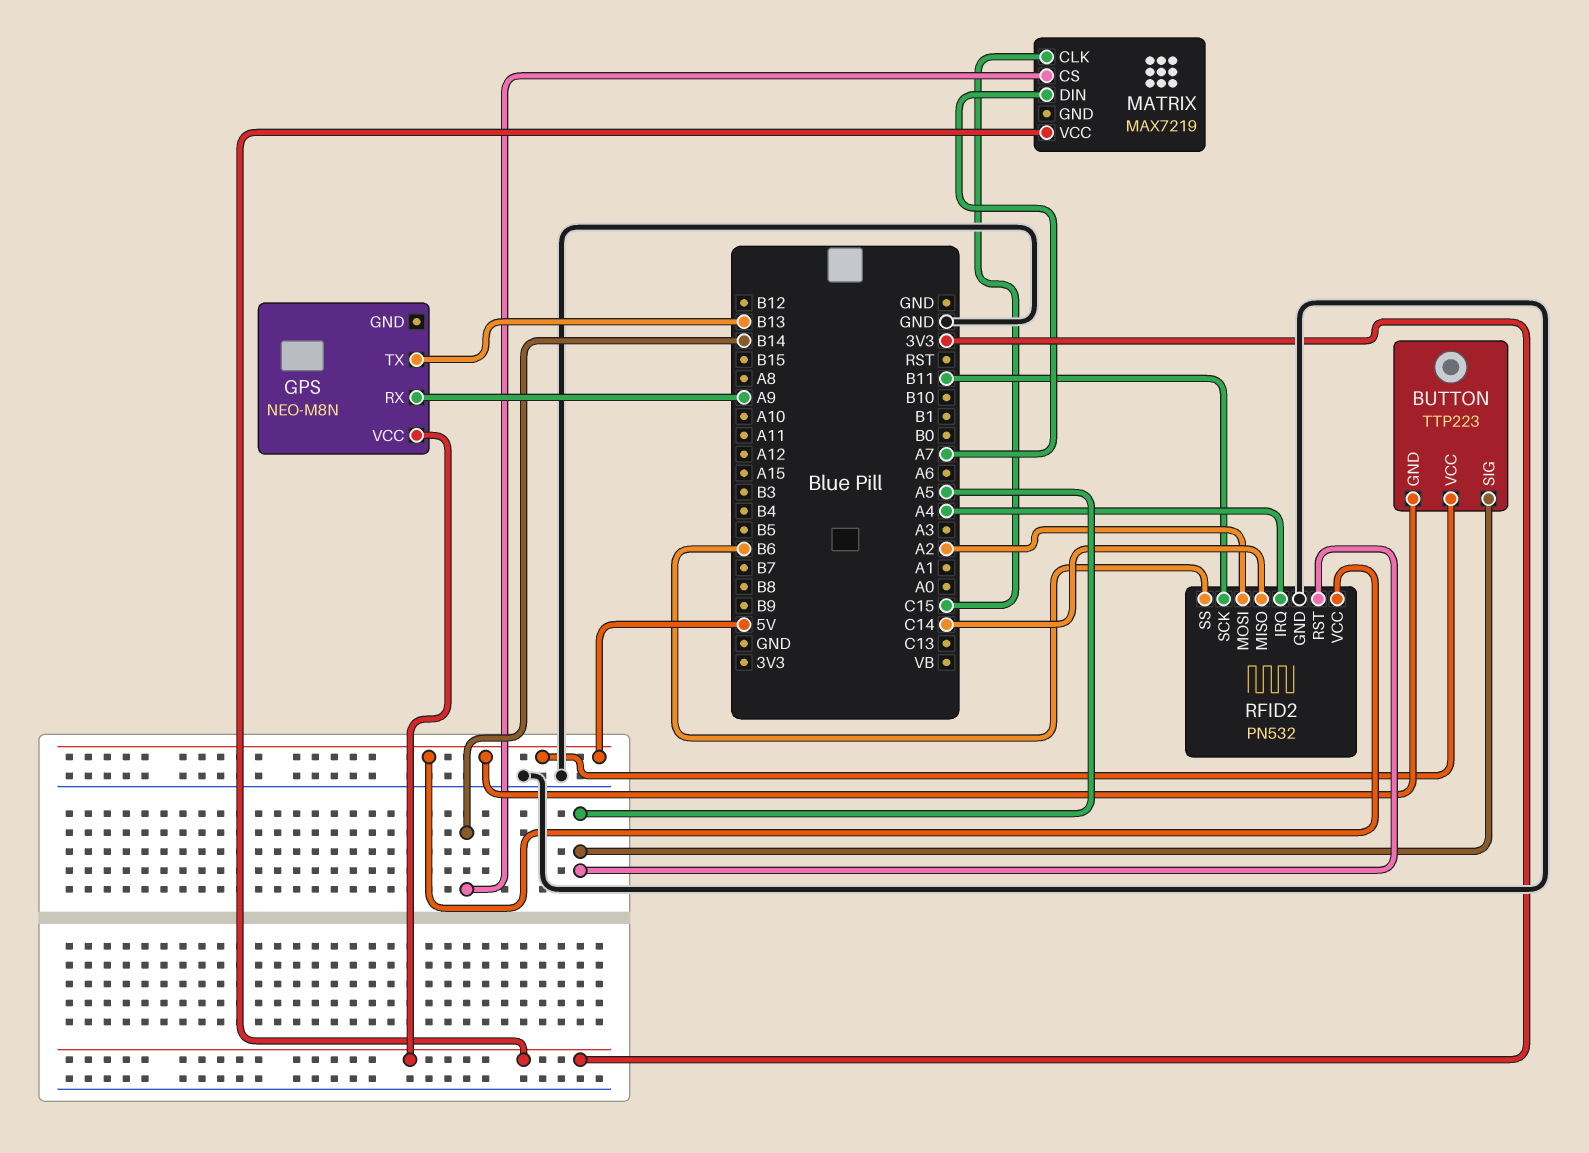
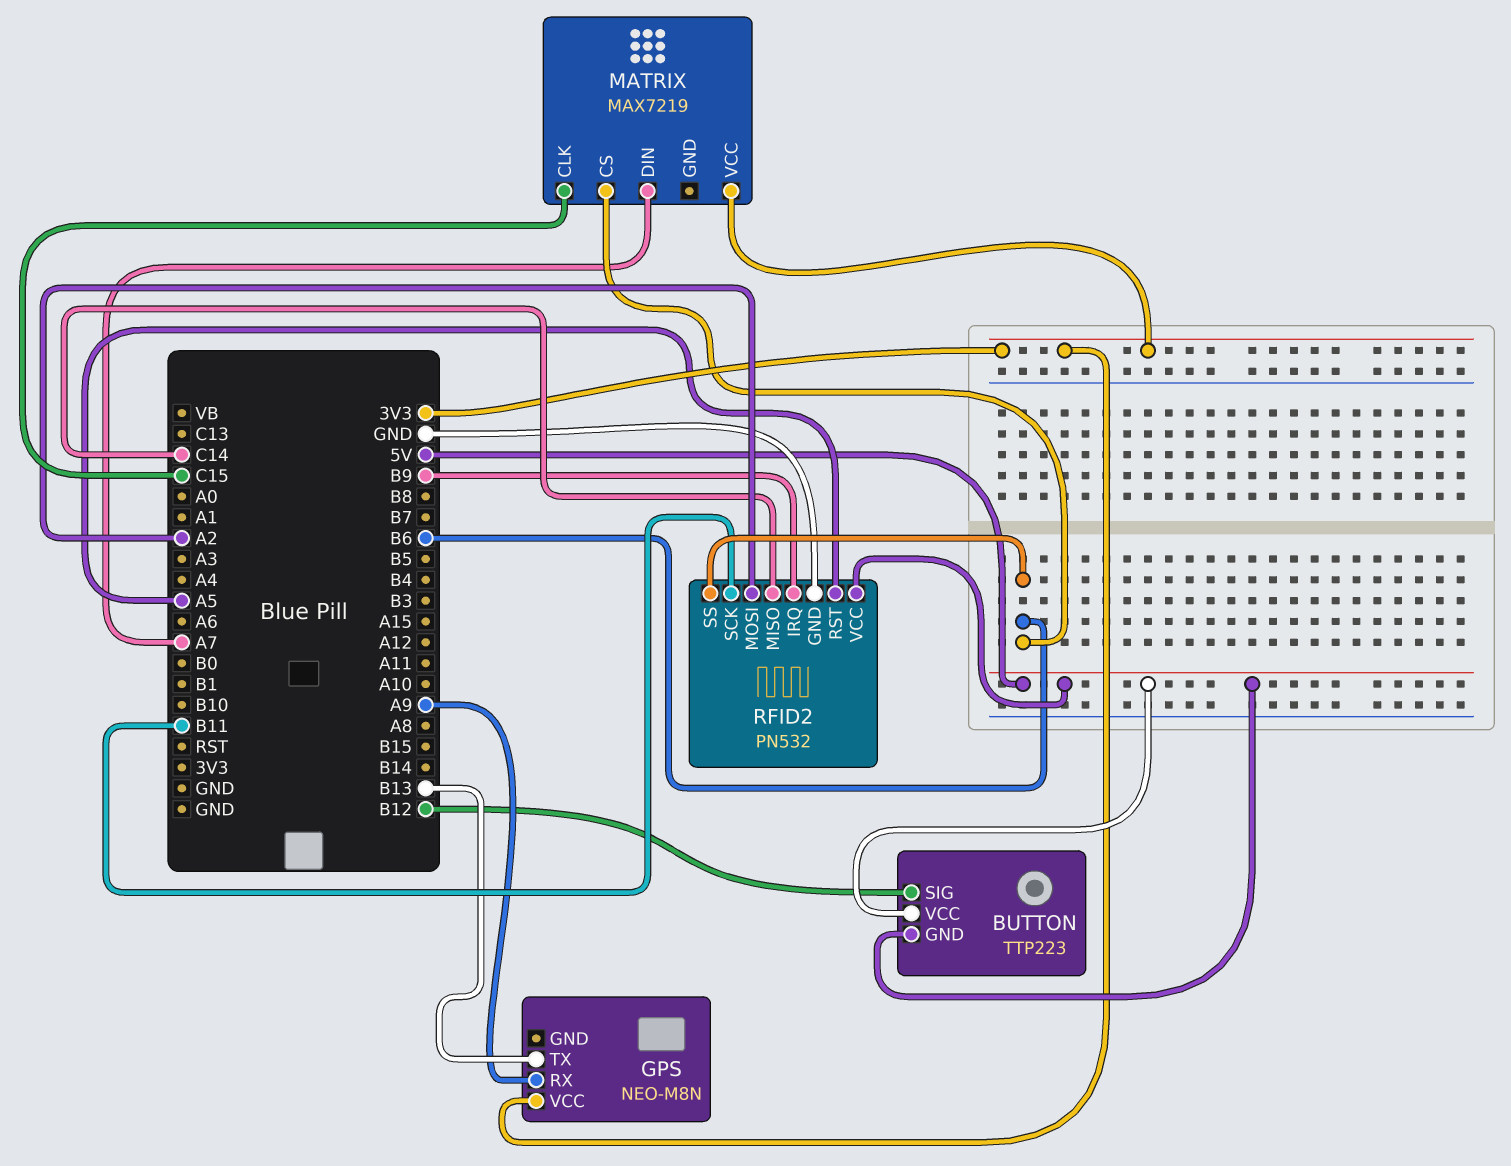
BUTTON pin SIG: A5 -> B12
MATRIX pin CS: B14 -> B6
RFID2 pin IRQ: A4 -> B9

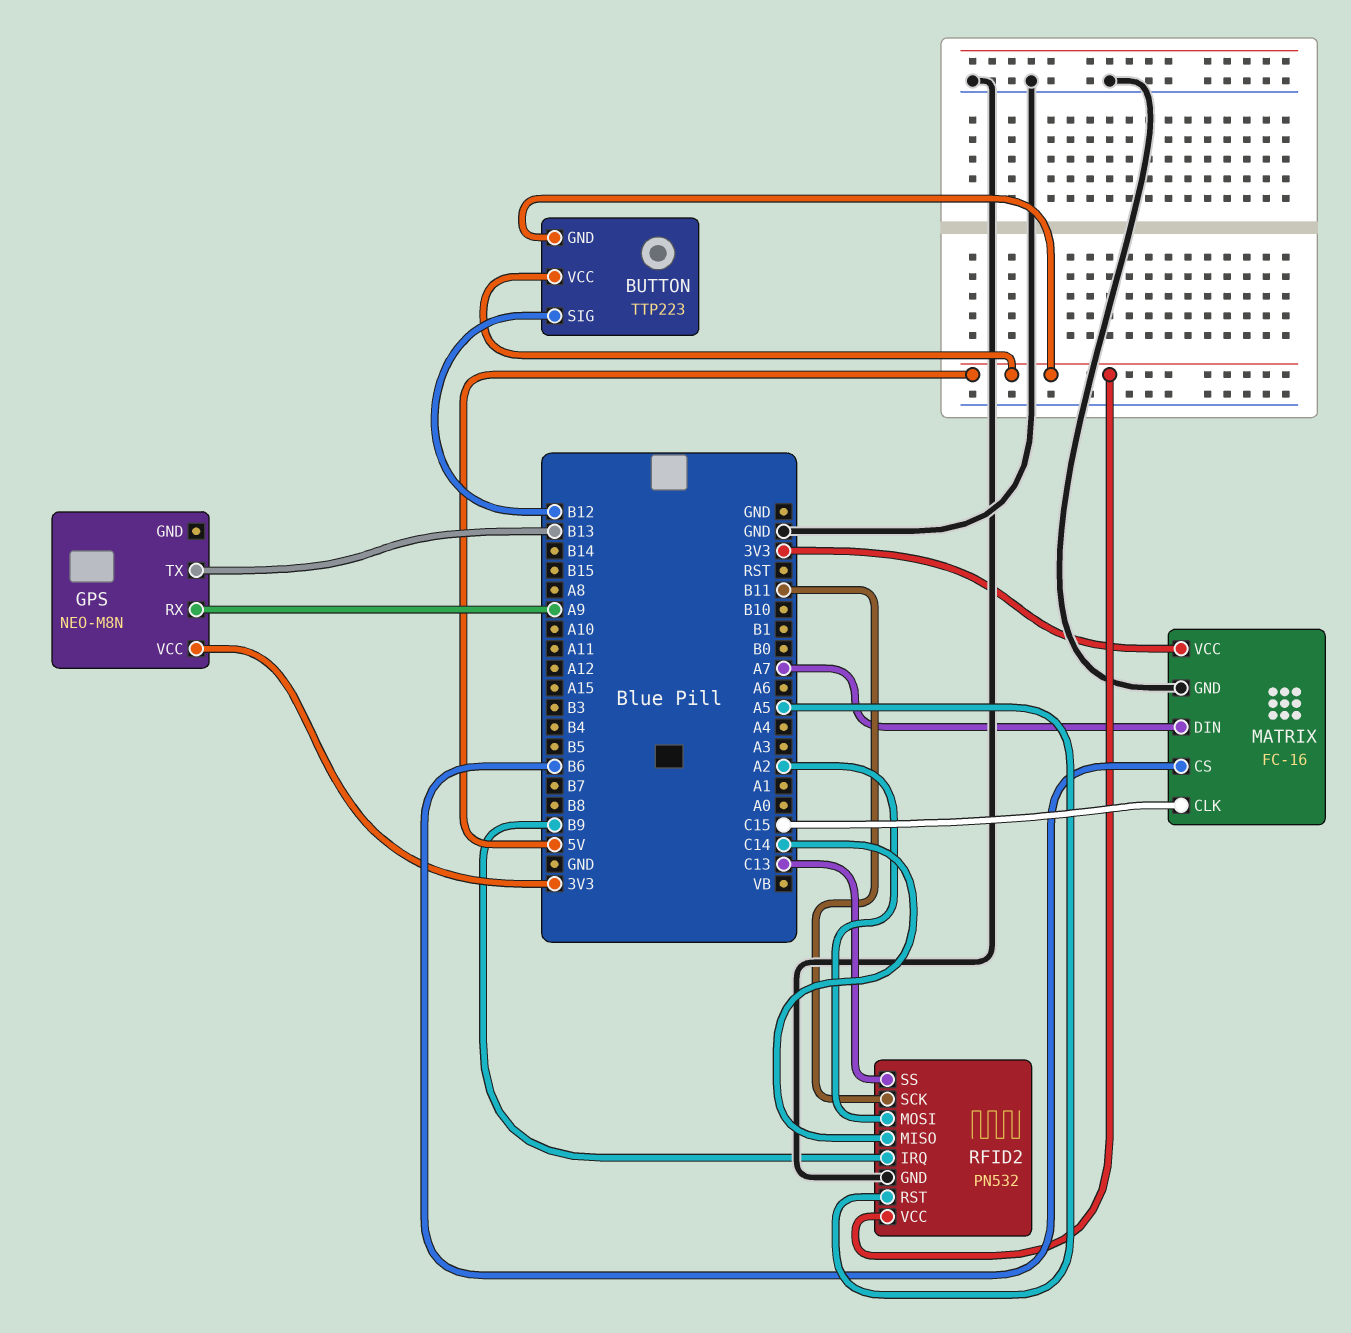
MATRIX: MAX7219 -> FC-16
MATRIX pin GND: none -> GND
RFID2 pin SS: B6 -> C13

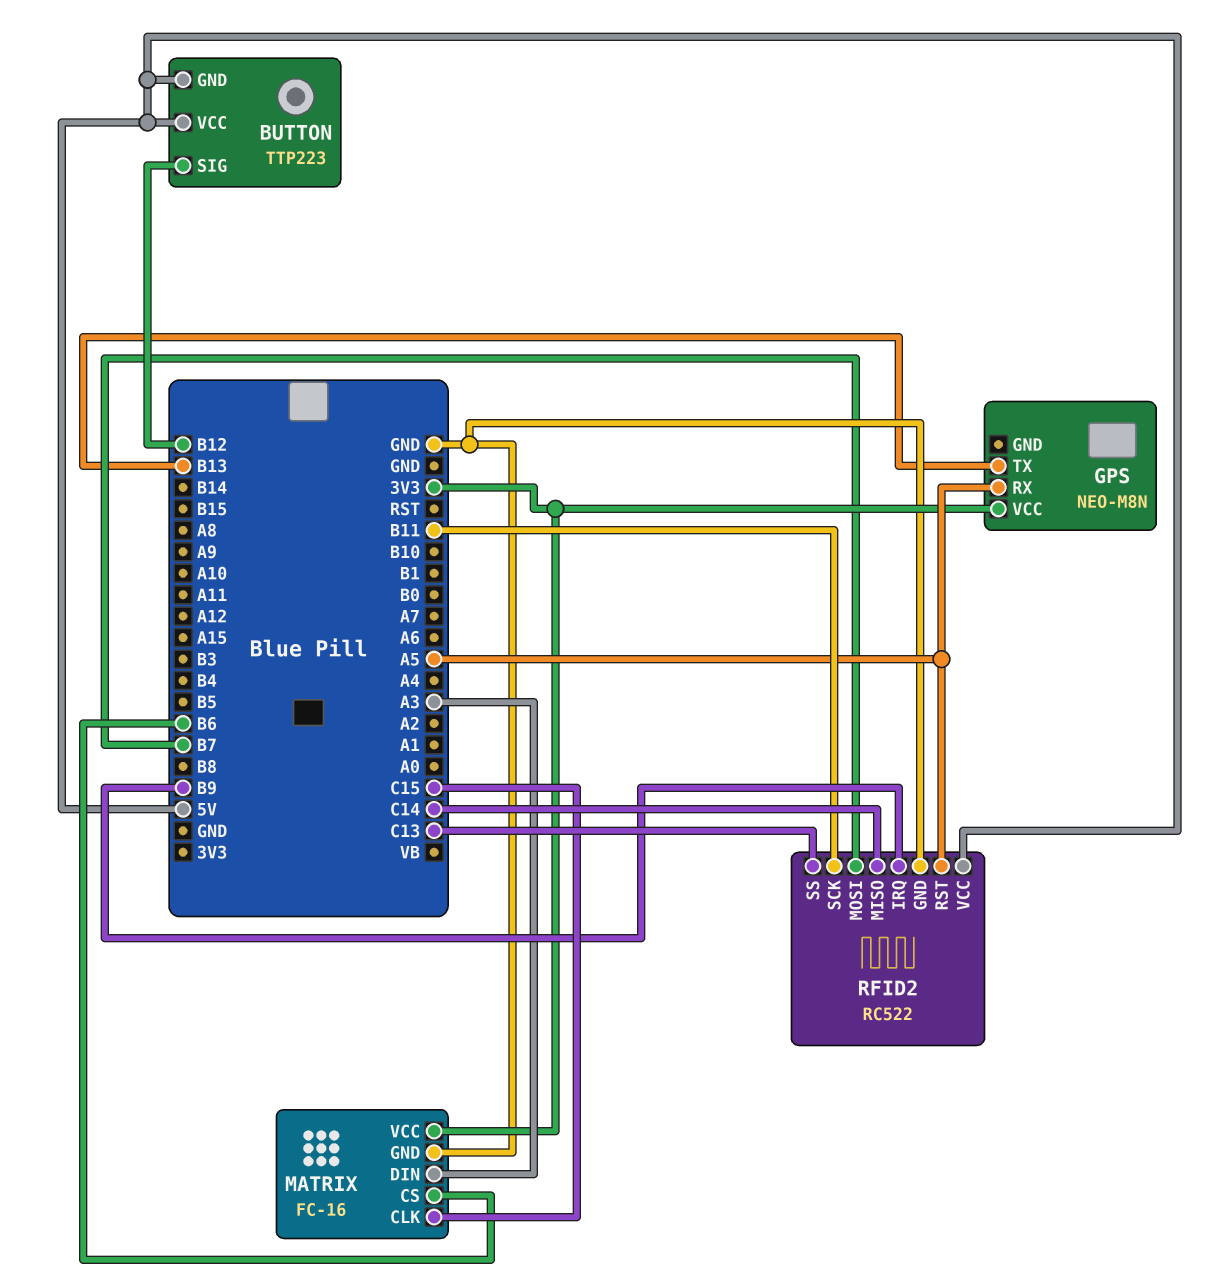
GPS pin RX: A9 -> A5
MATRIX pin DIN: A7 -> A3
RFID2: PN532 -> RC522
RFID2 pin MOSI: A2 -> B7

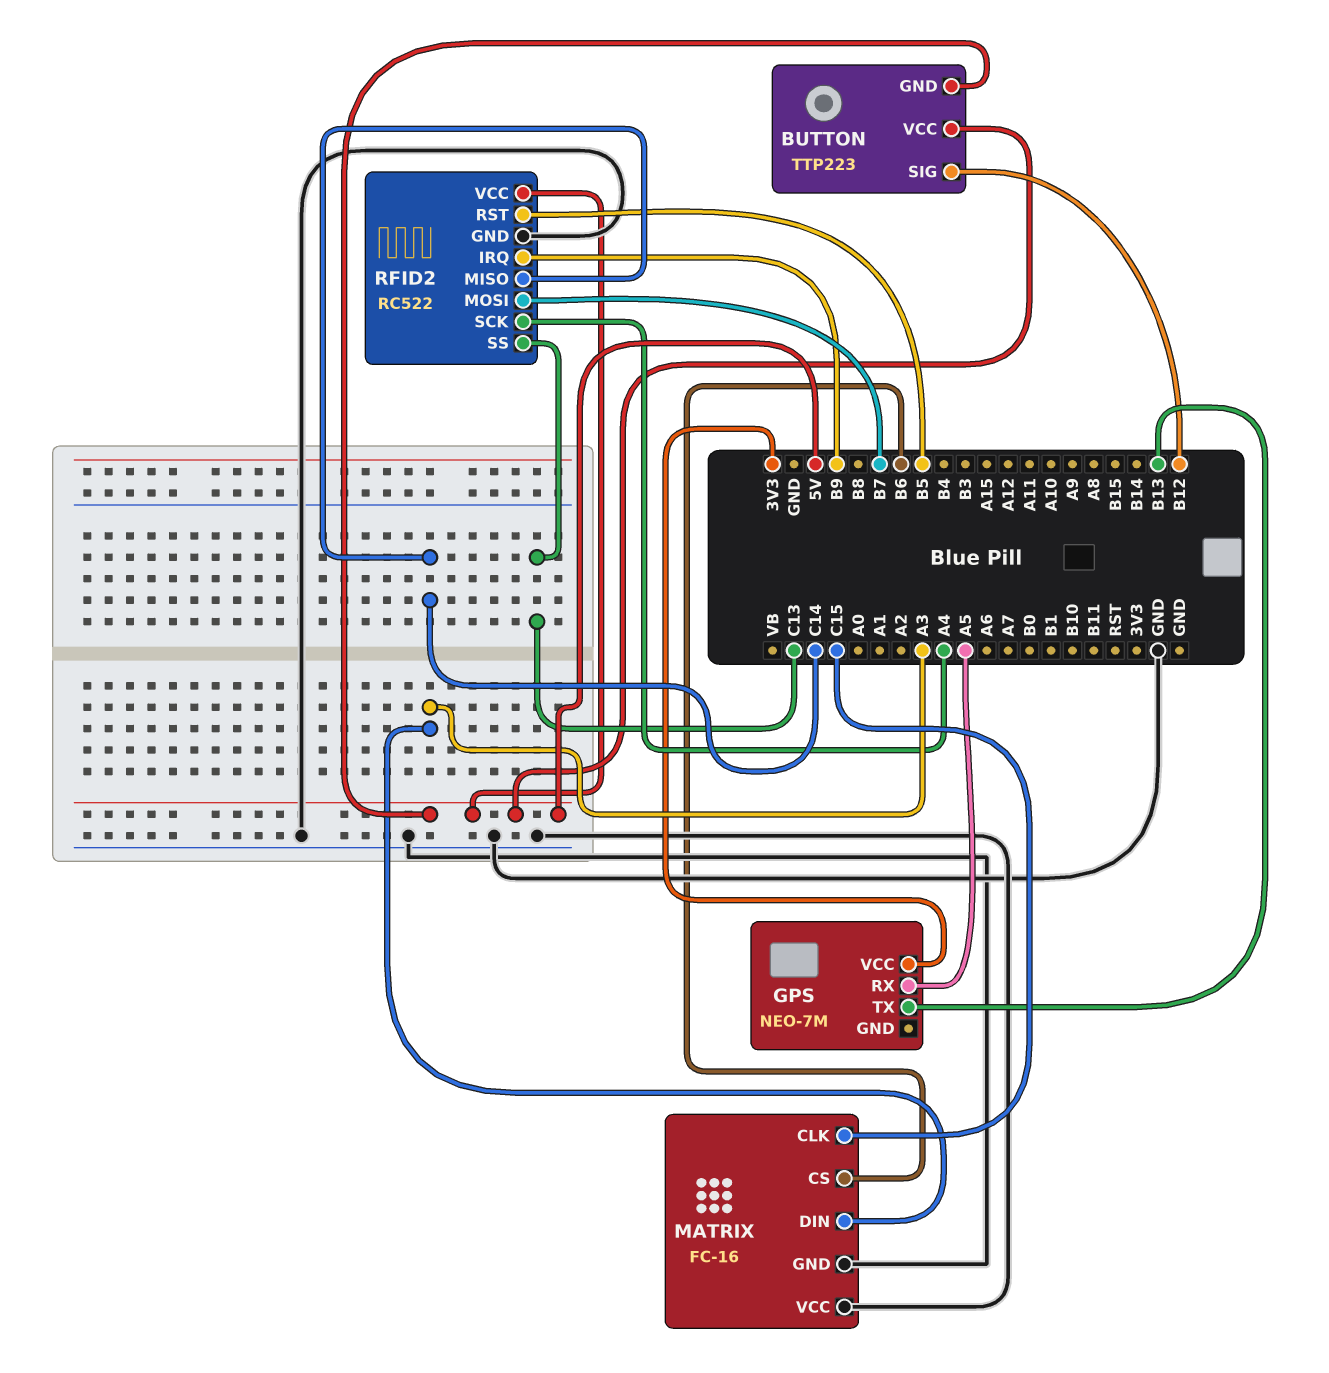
GPS: NEO-M8N -> NEO-7M
MATRIX pin VCC: 3V3 -> GND
RFID2 pin RST: A5 -> B5
RFID2 pin SCK: B11 -> A4

